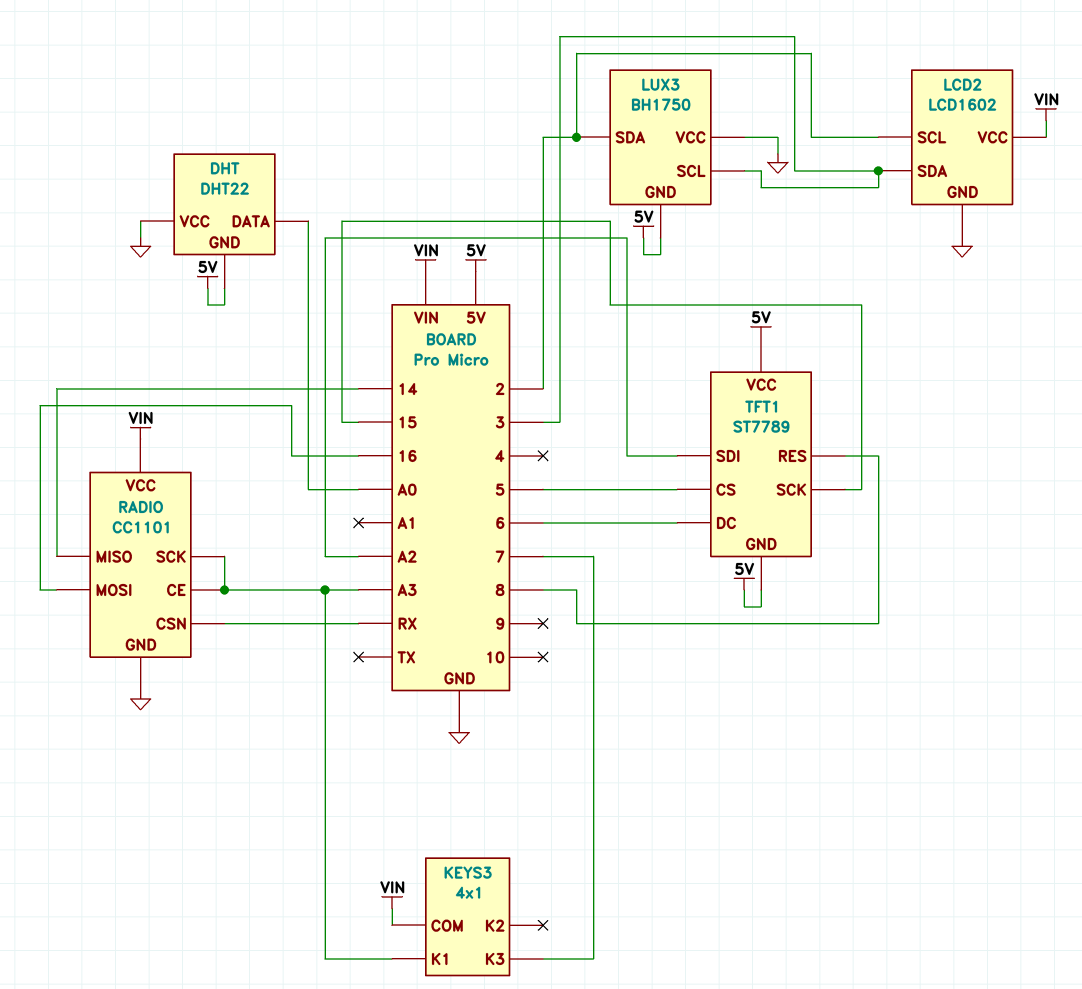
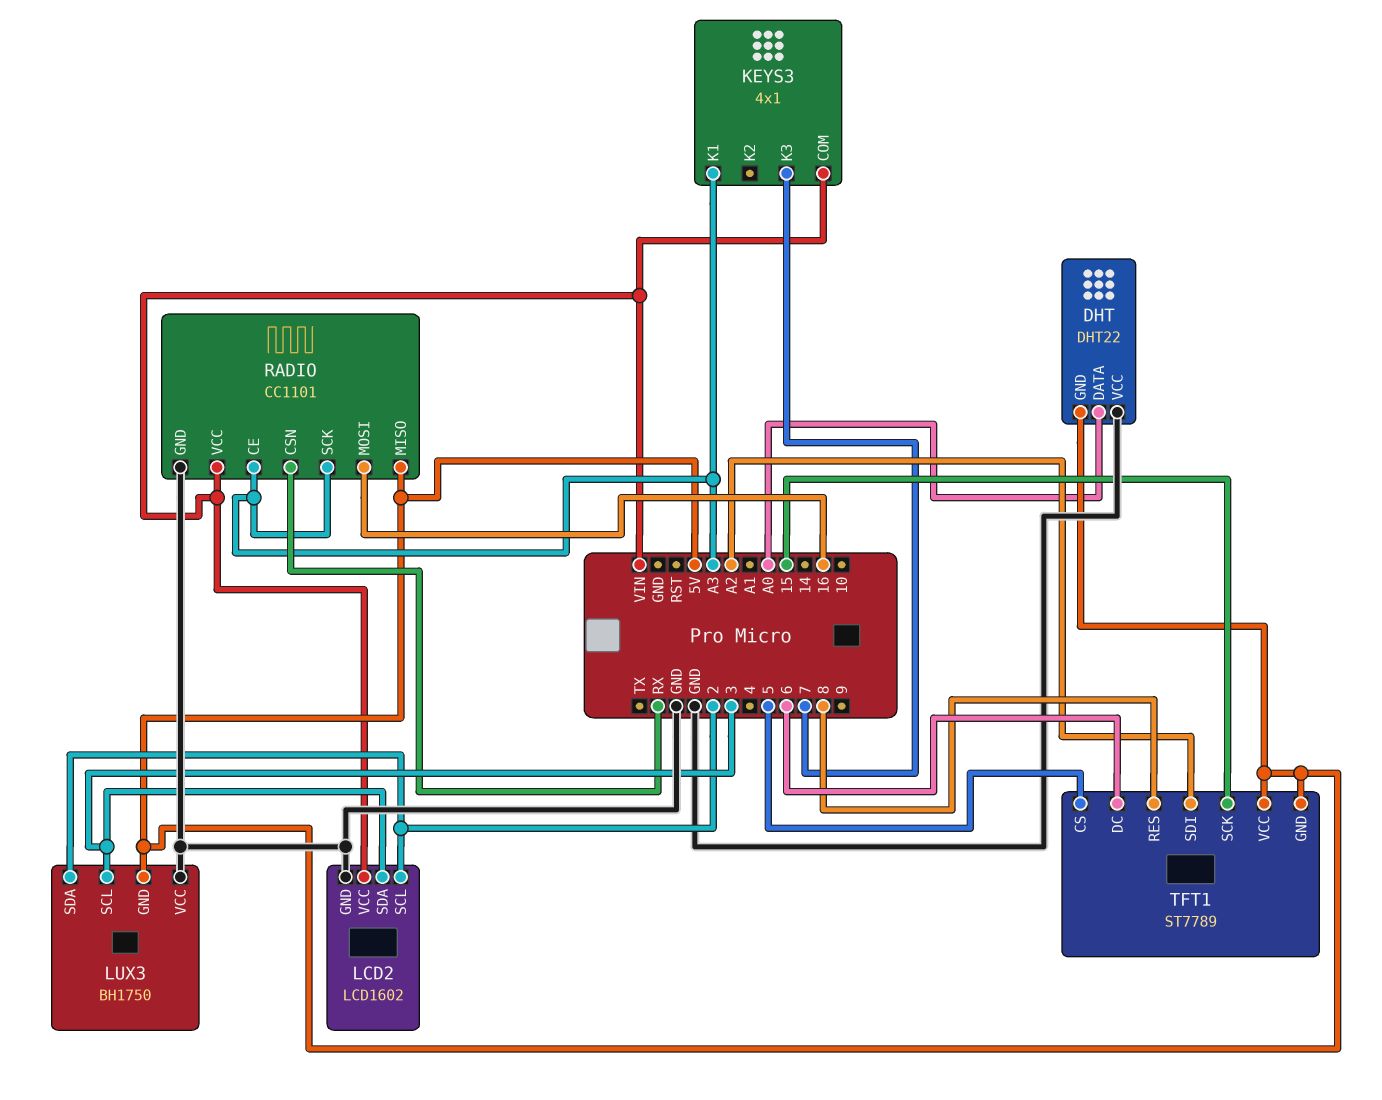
RADIO pin MISO: 14 -> 5V

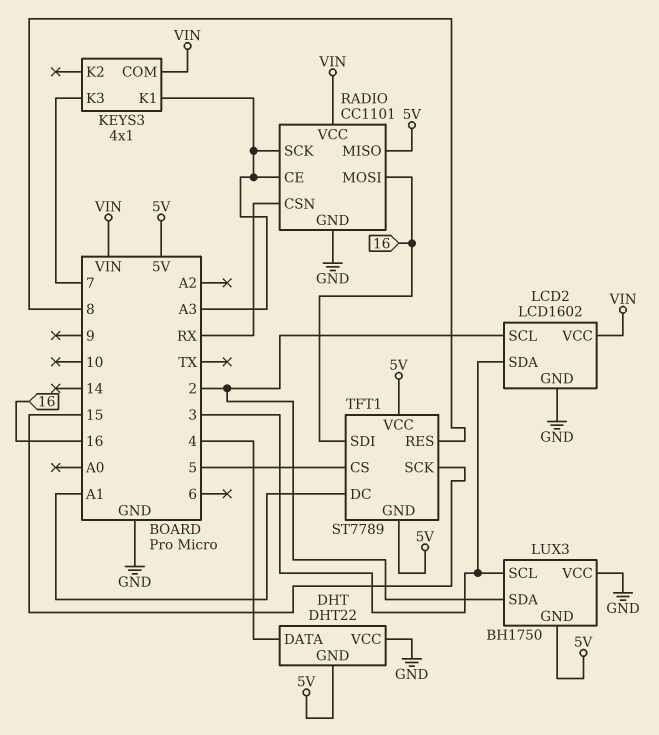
DHT pin DATA: A0 -> 4
TFT1 pin DC: 6 -> A1
TFT1 pin SDI: A2 -> 16

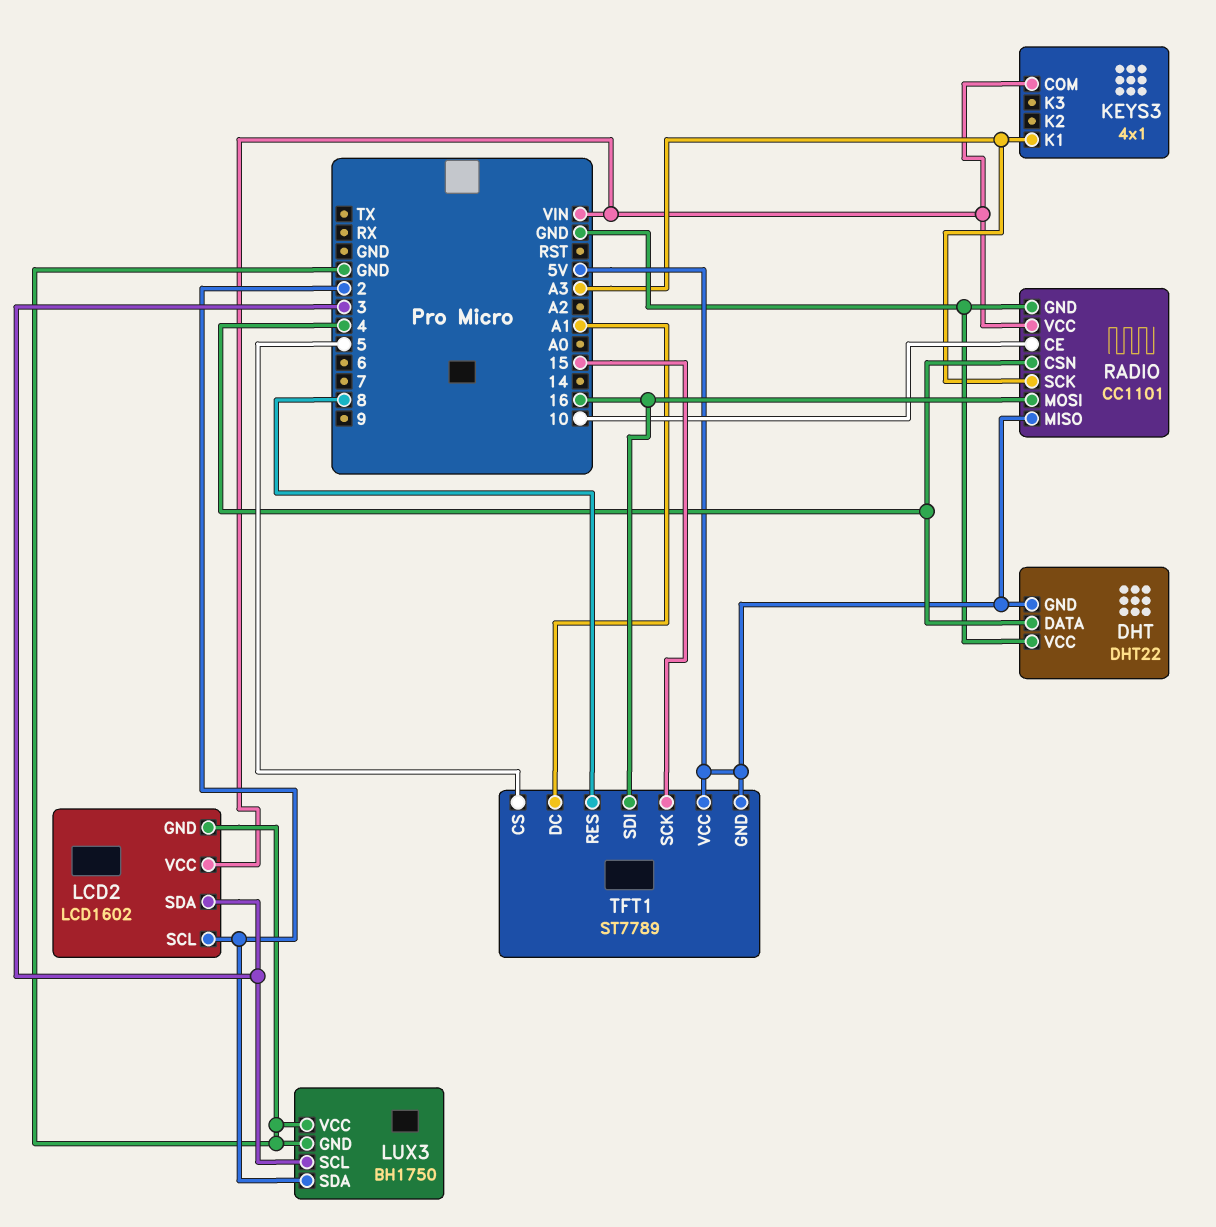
KEYS3 pin K3: 7 -> none
LUX3 pin GND: 5V -> GND
RADIO pin CE: A3 -> 10
RADIO pin CSN: RX -> 4

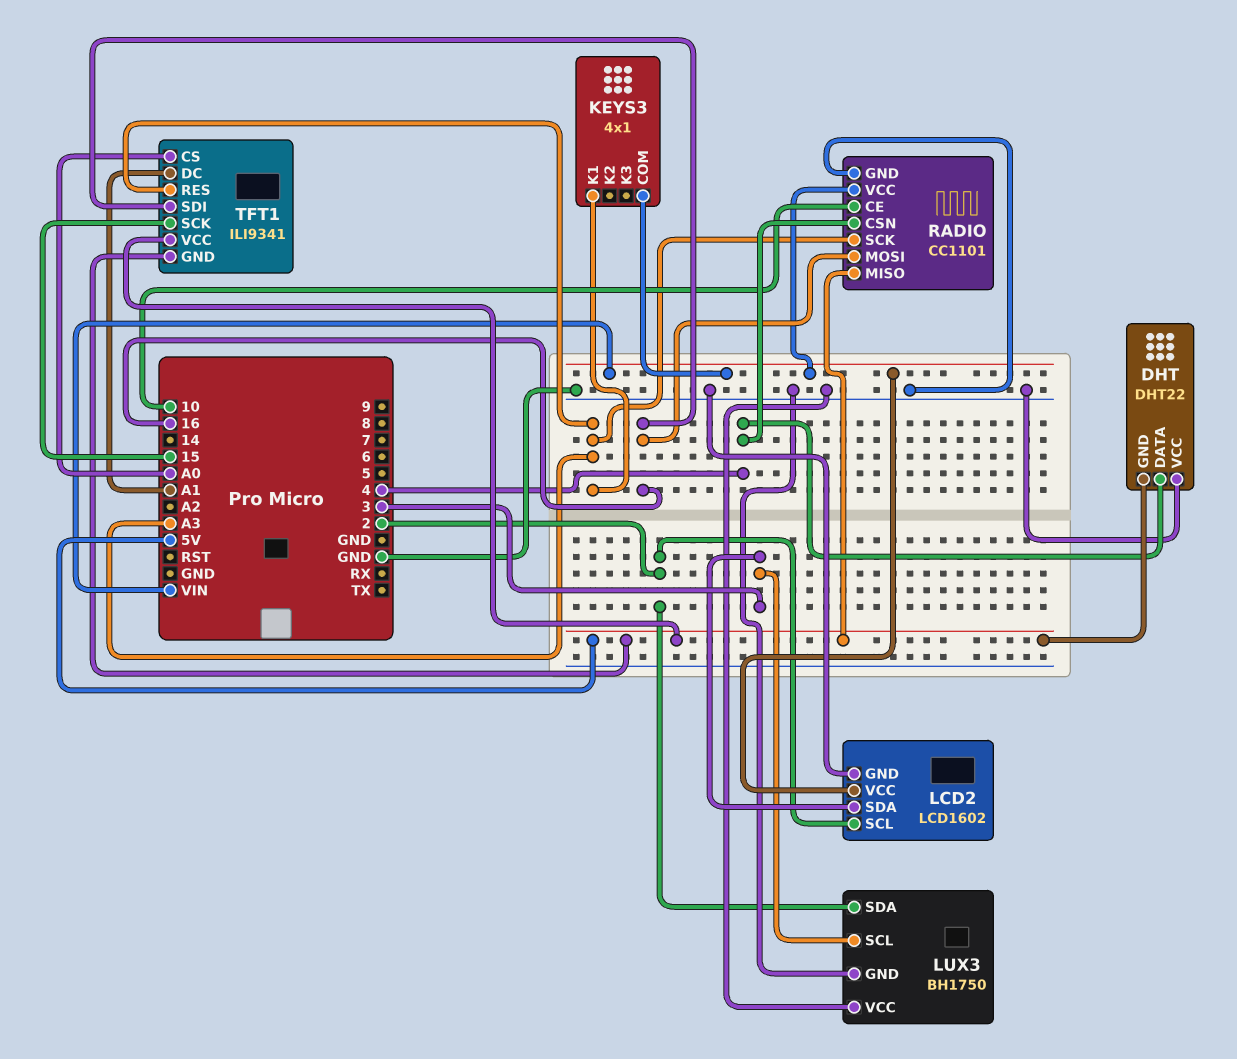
TFT1: ST7789 -> ILI9341
TFT1 pin CS: 5 -> A0
TFT1 pin RES: 8 -> A3

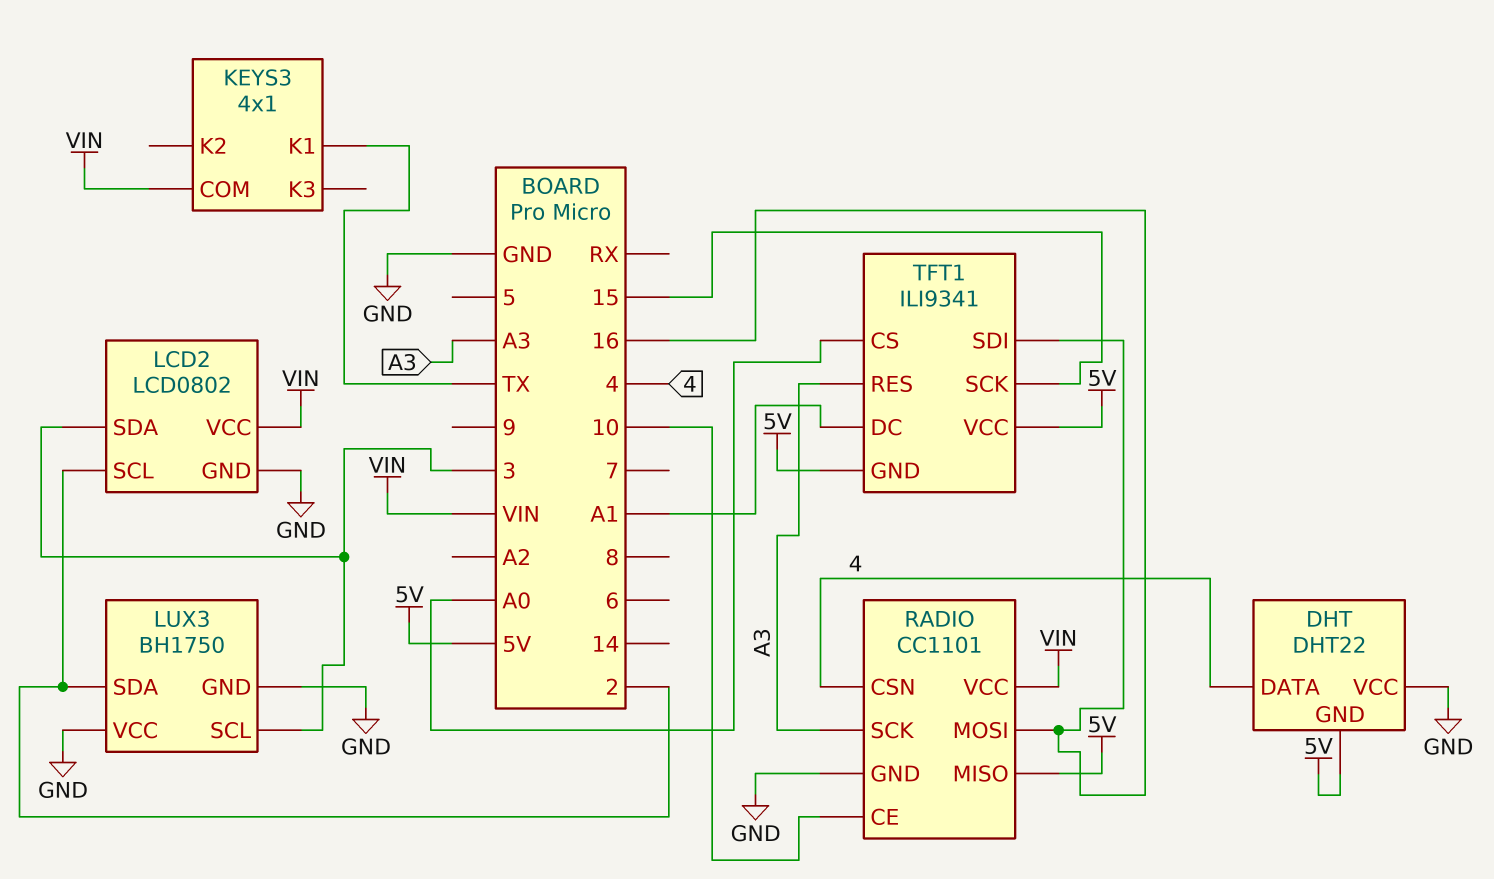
KEYS3 pin K1: A3 -> TX
LCD2: LCD1602 -> LCD0802

